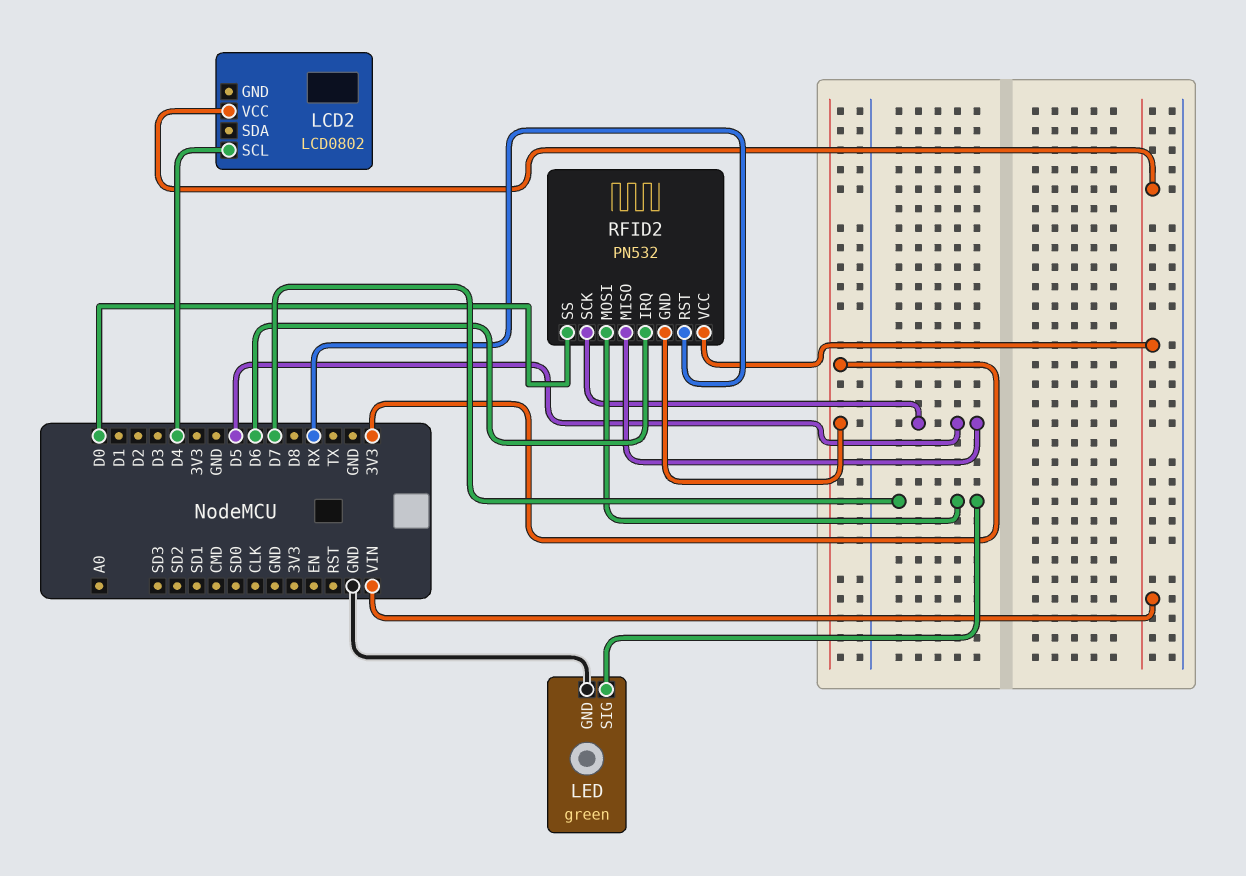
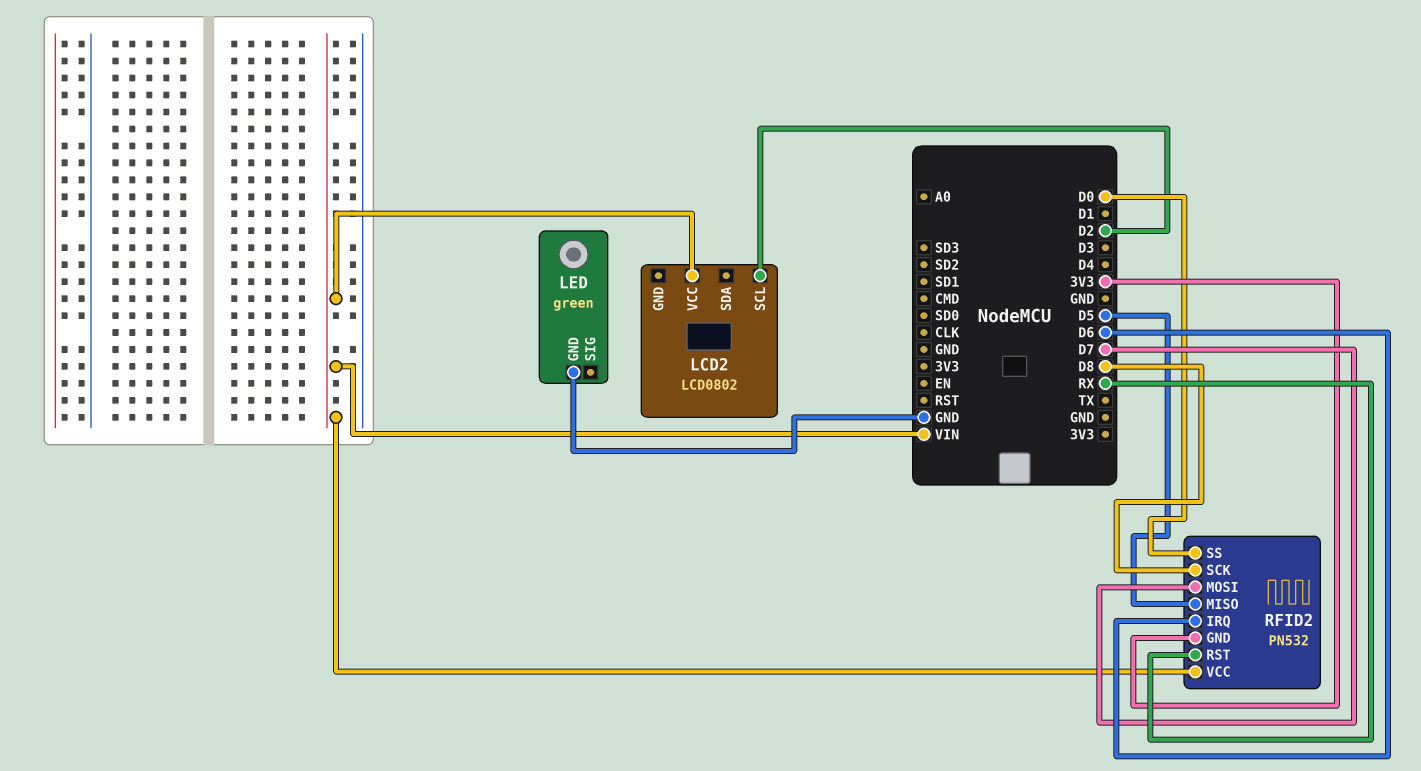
LCD2 pin SCL: D4 -> D2
LED pin SIG: D7 -> none
RFID2 pin SCK: D5 -> D8

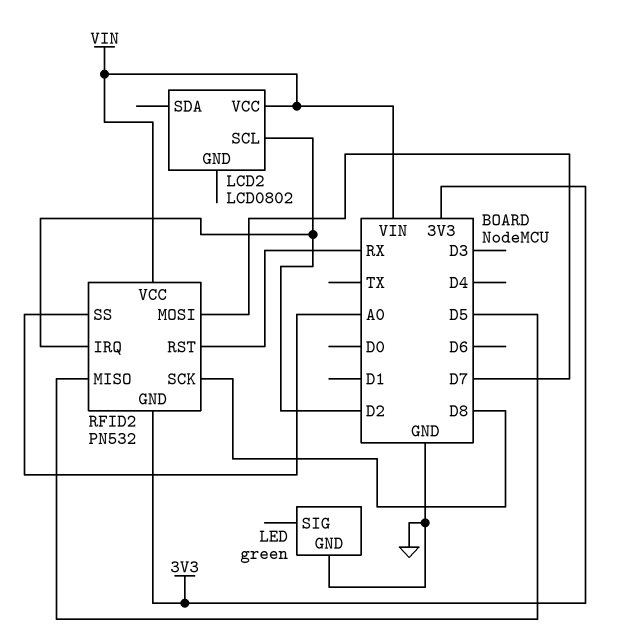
RFID2 pin IRQ: D6 -> D2
RFID2 pin SS: D0 -> A0

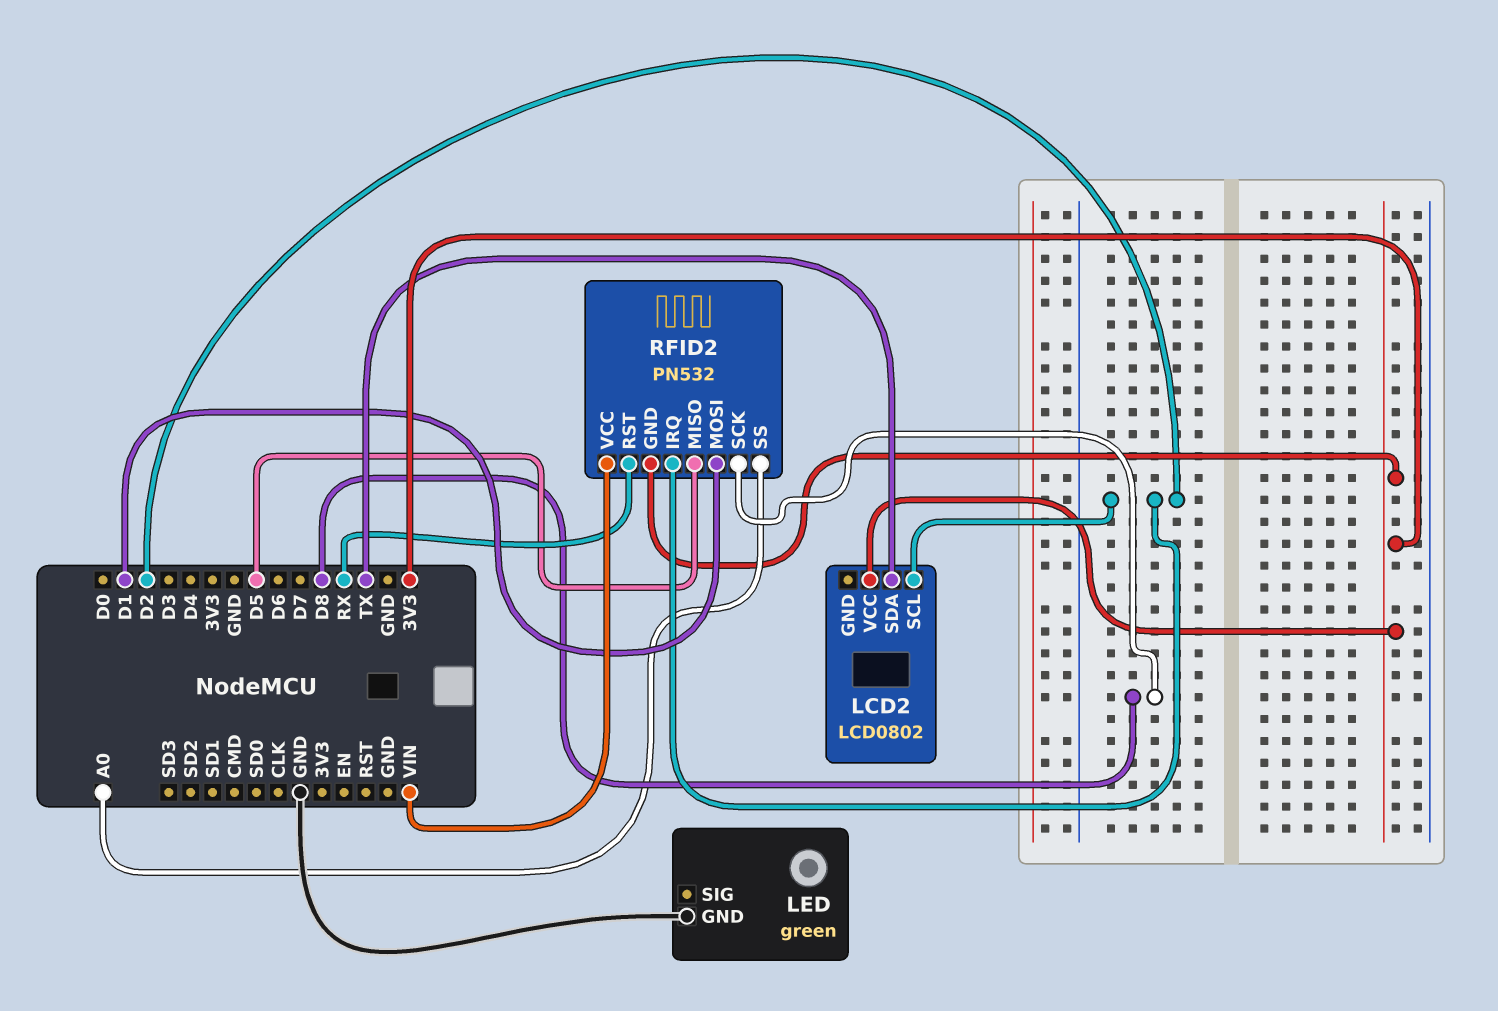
LCD2 pin SDA: none -> TX
LCD2 pin VCC: VIN -> 3V3
RFID2 pin MOSI: D7 -> D1

